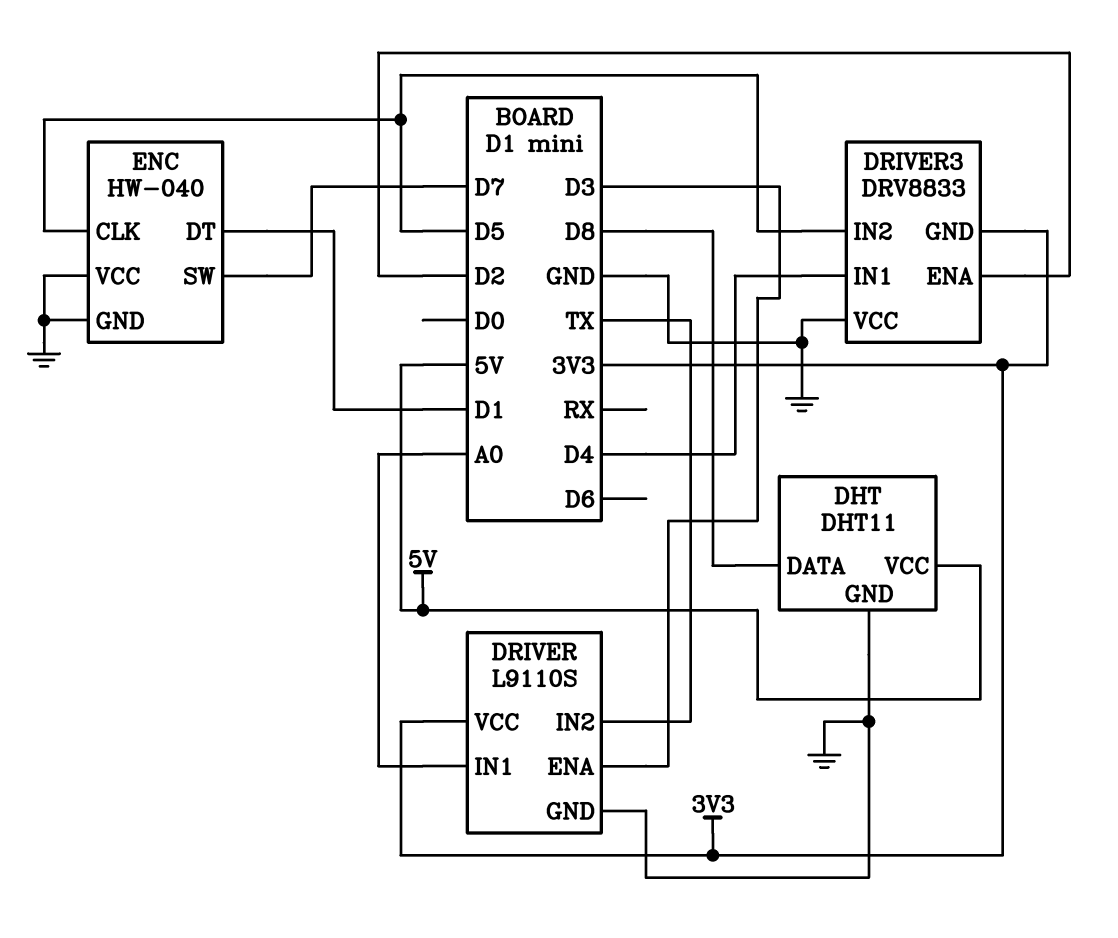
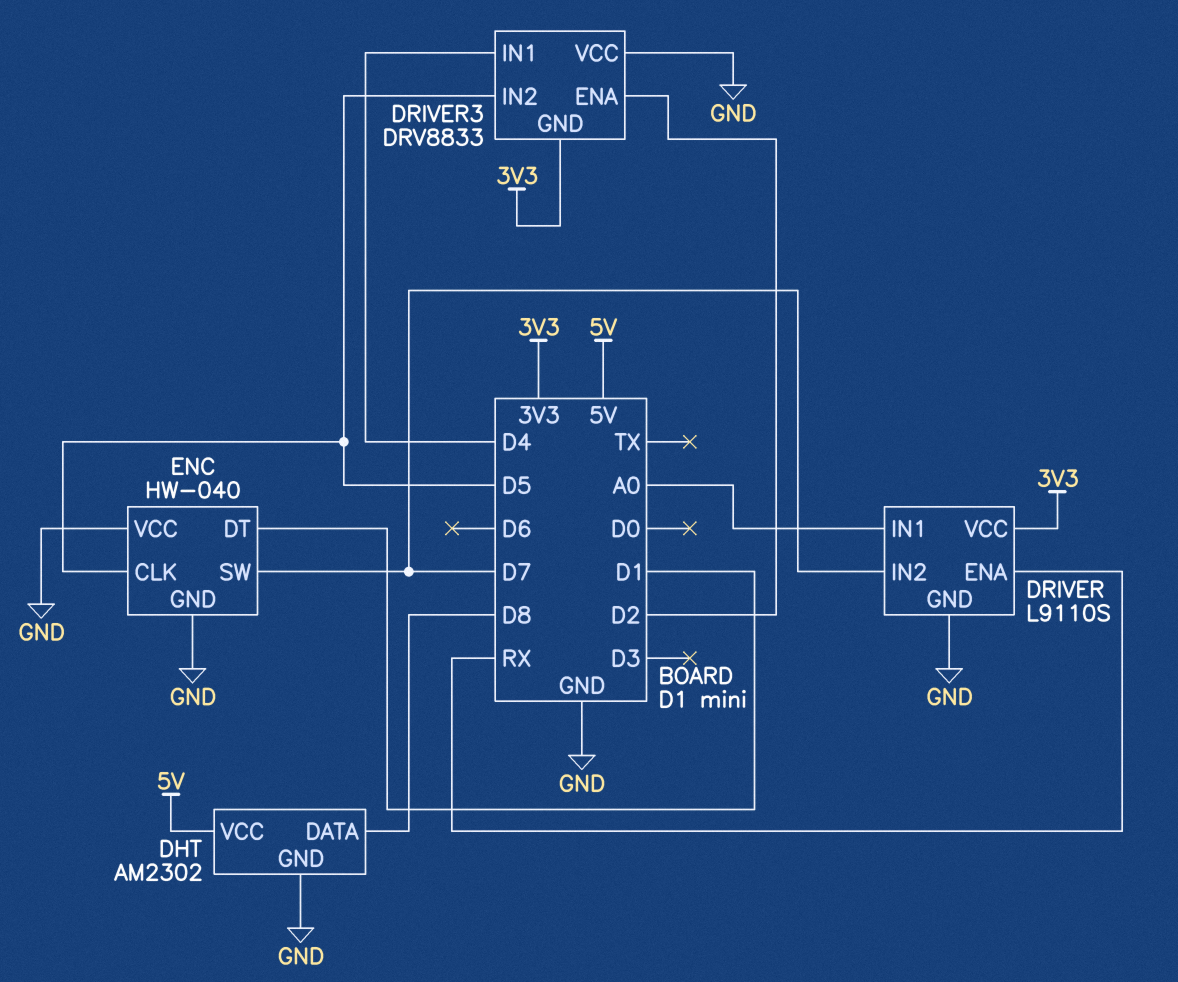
DHT: DHT11 -> AM2302
DRIVER pin ENA: D3 -> RX
DRIVER pin IN2: TX -> D7

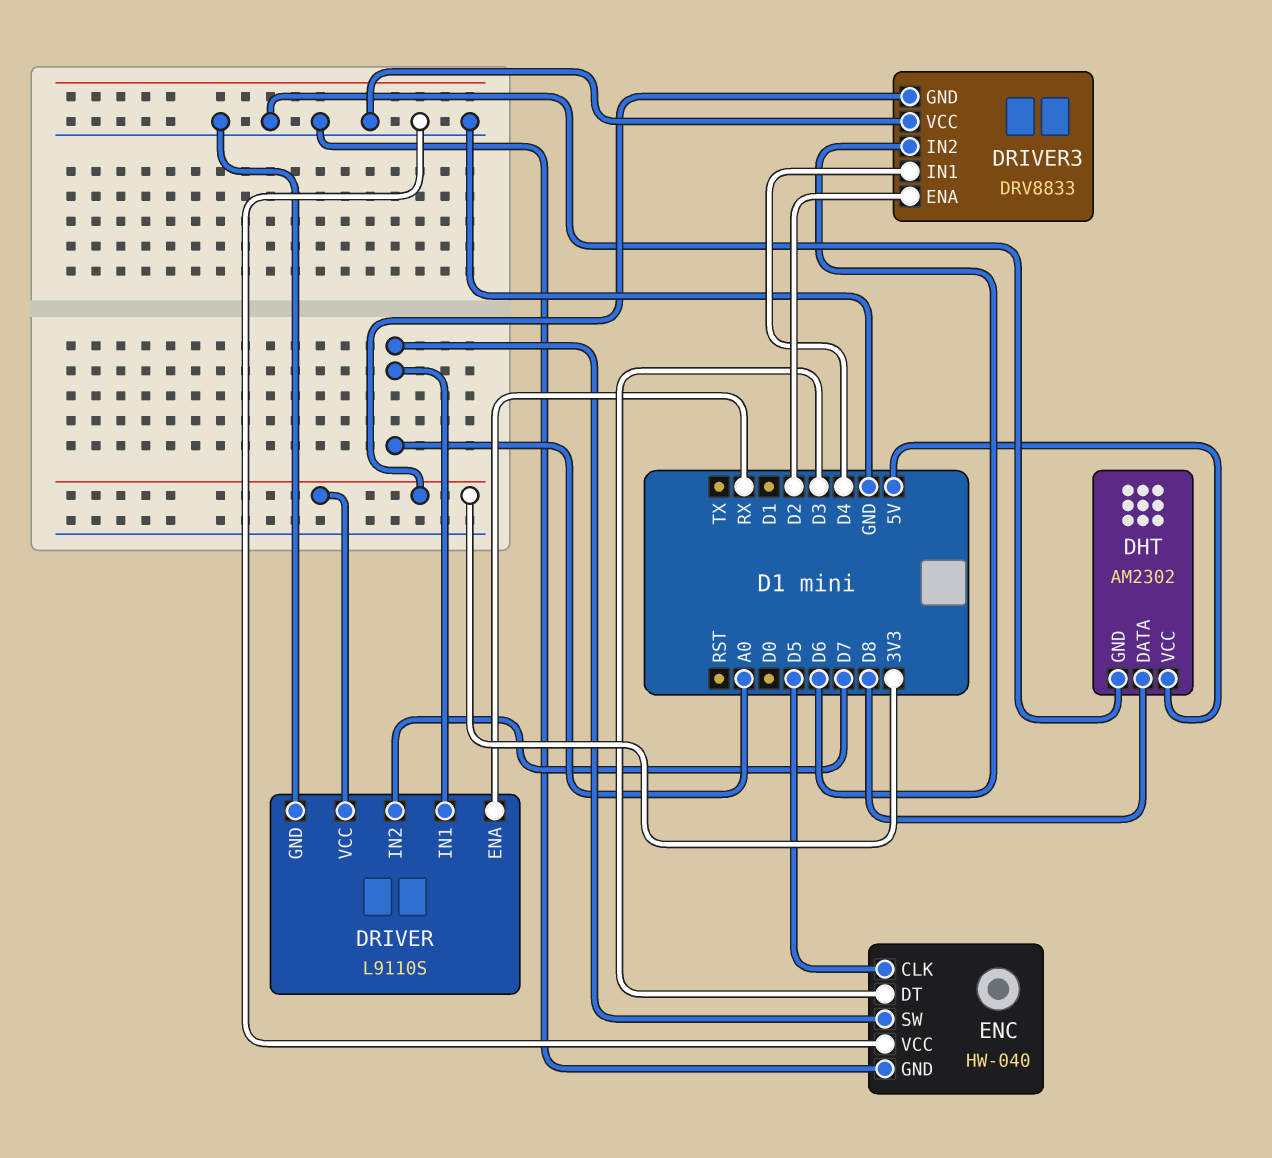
DRIVER3 pin IN2: D5 -> D6
ENC pin DT: D1 -> D3
ENC pin SW: D7 -> A0

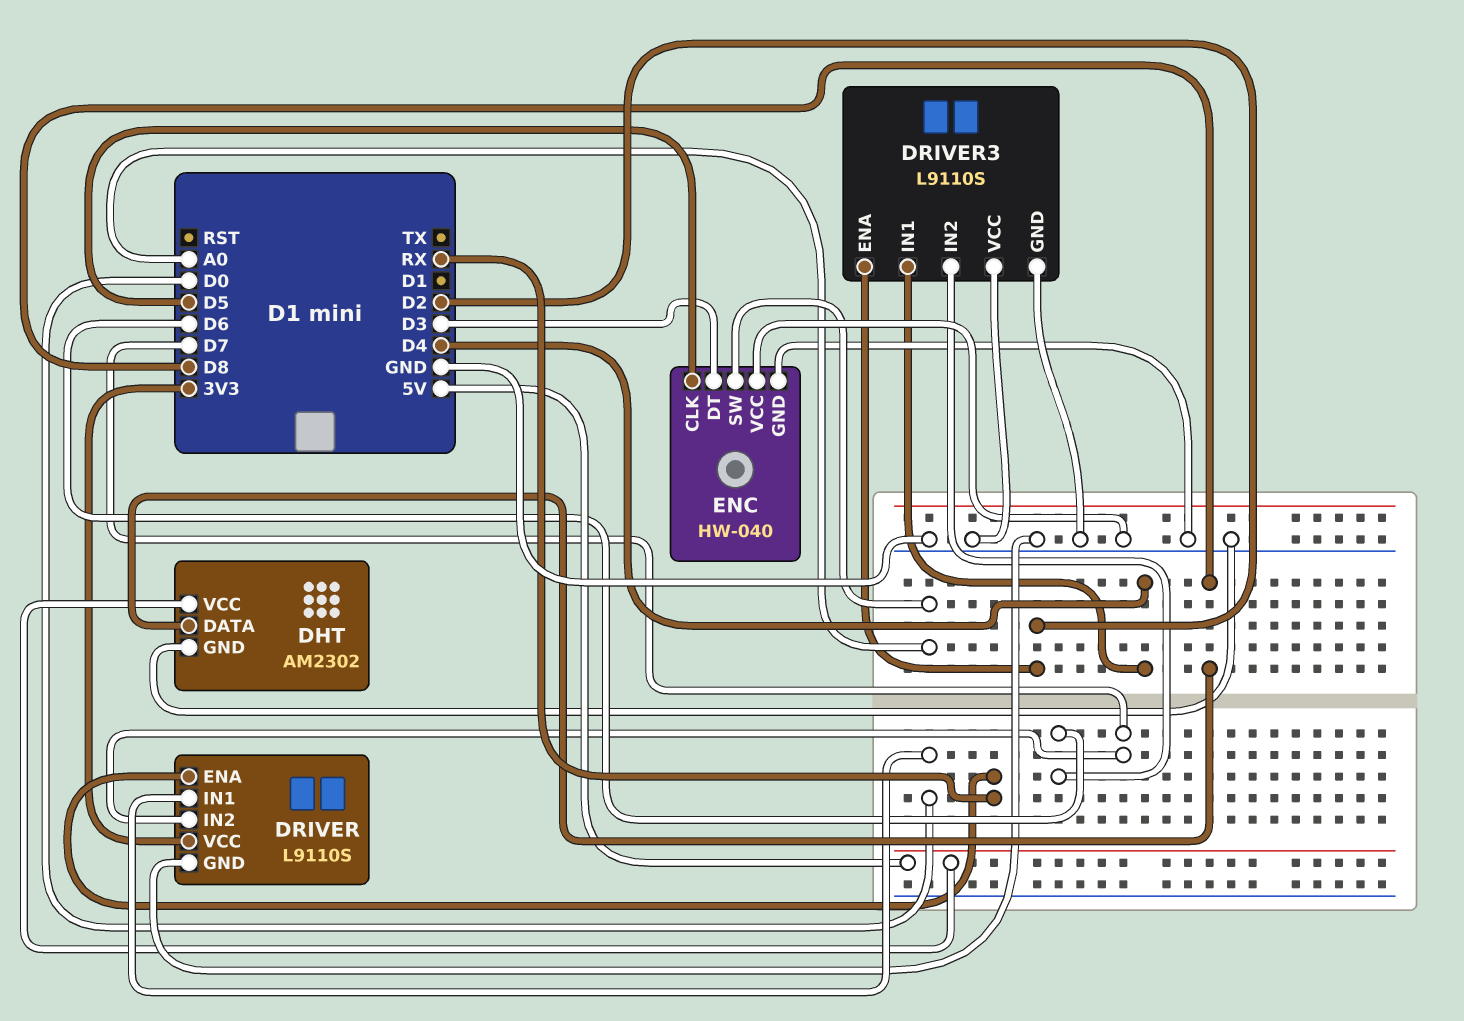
DRIVER pin IN1: A0 -> D0
DRIVER3: DRV8833 -> L9110S
DRIVER3 pin GND: 3V3 -> GND

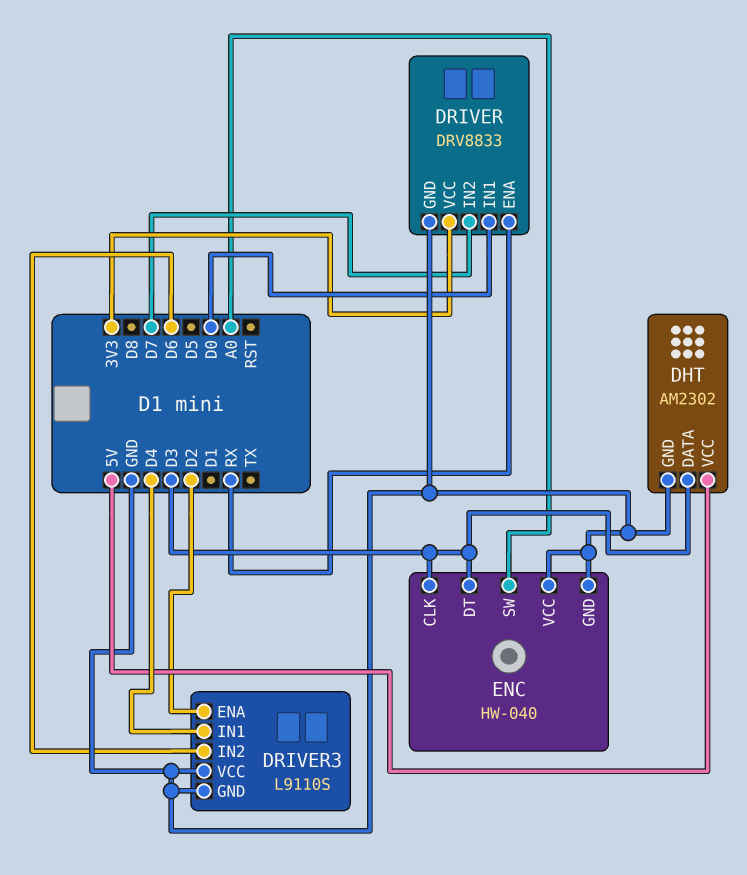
DHT pin DATA: D8 -> D3
DRIVER: L9110S -> DRV8833
ENC pin CLK: D5 -> D3

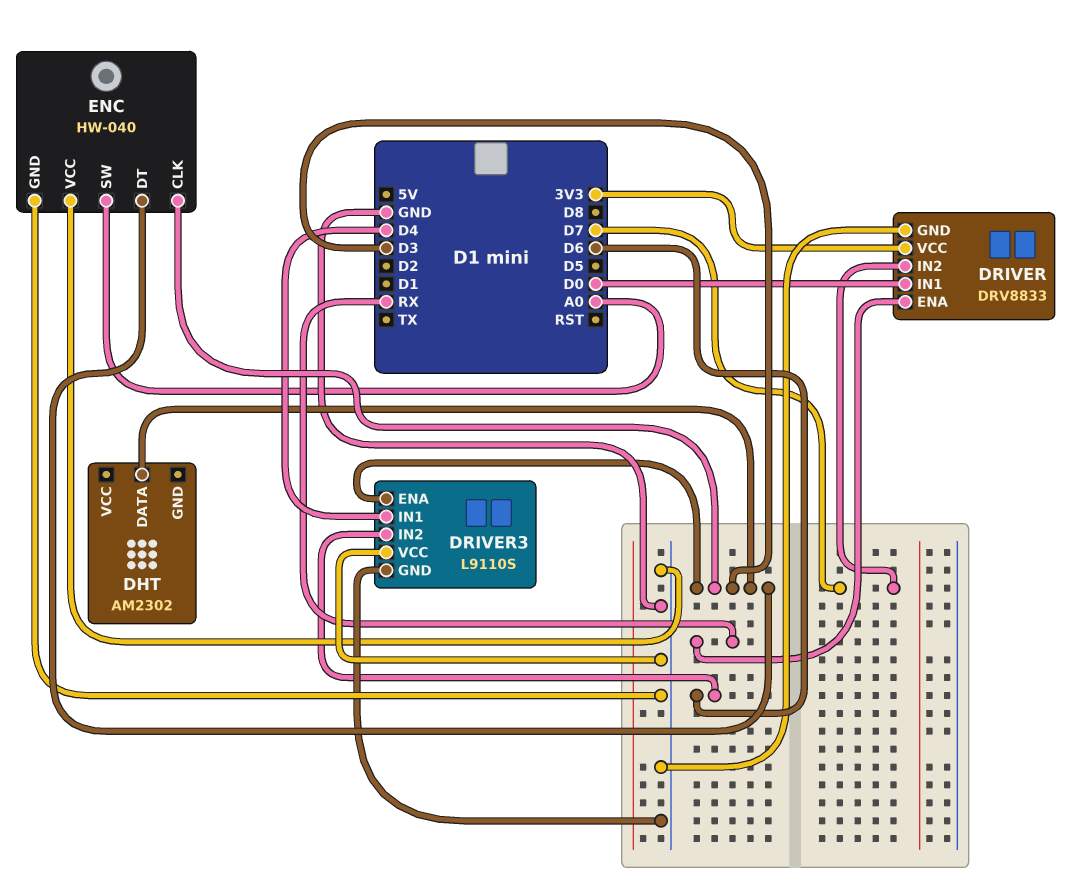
DHT pin GND: GND -> none
DHT pin VCC: 5V -> none
DRIVER3 pin ENA: D2 -> D3

